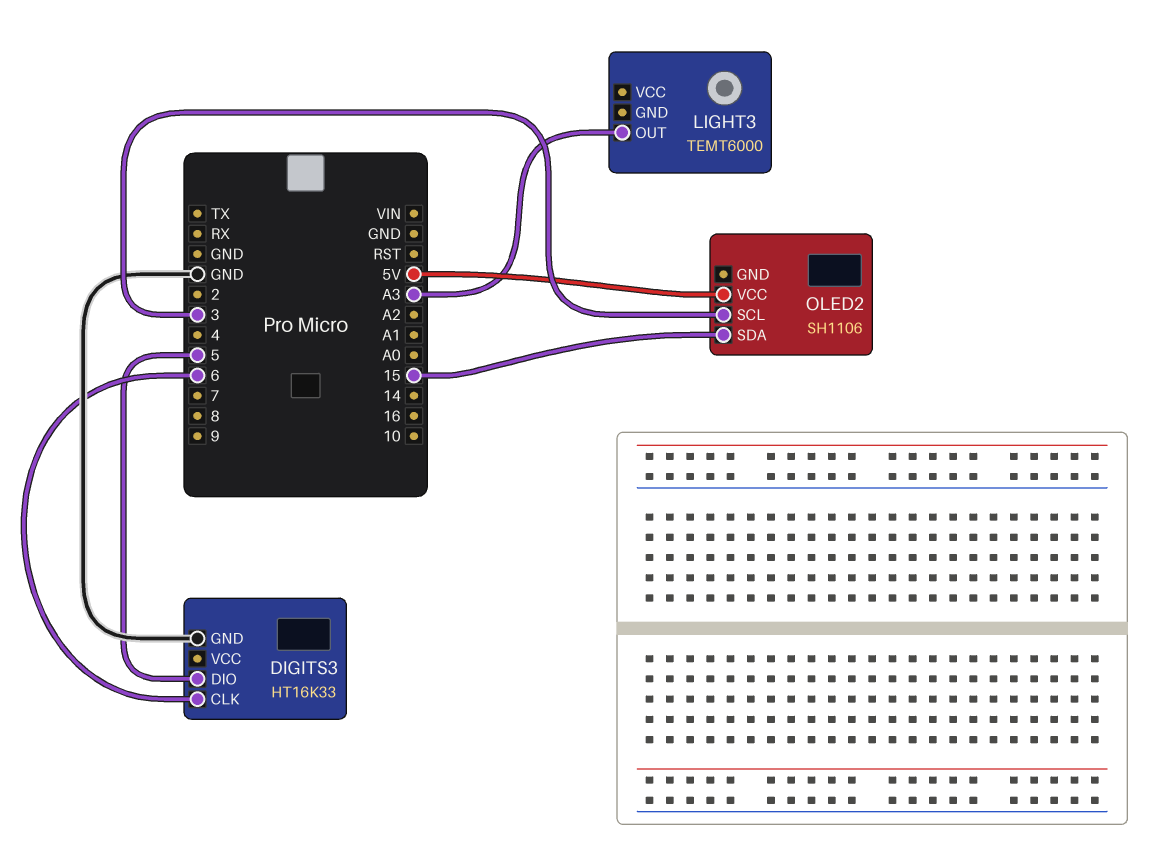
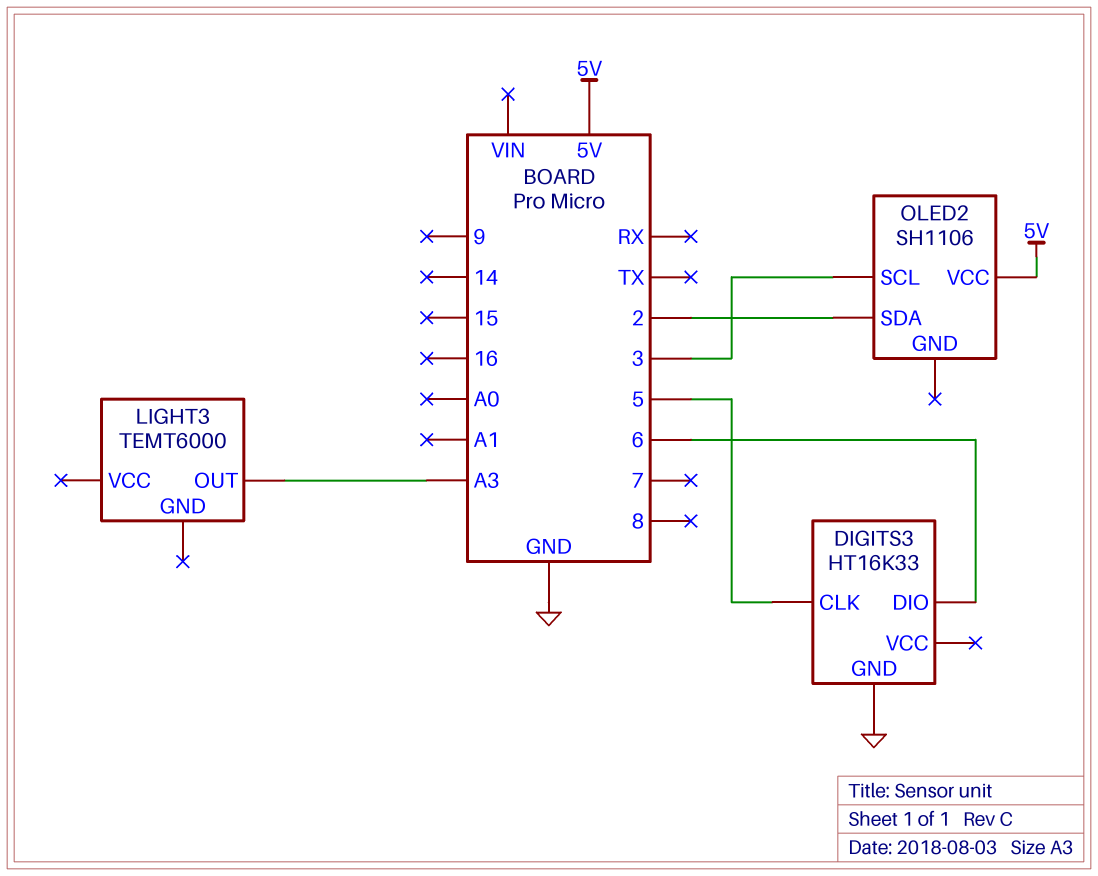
DIGITS3 pin CLK: 6 -> 5
DIGITS3 pin DIO: 5 -> 6
OLED2 pin SDA: 15 -> 2

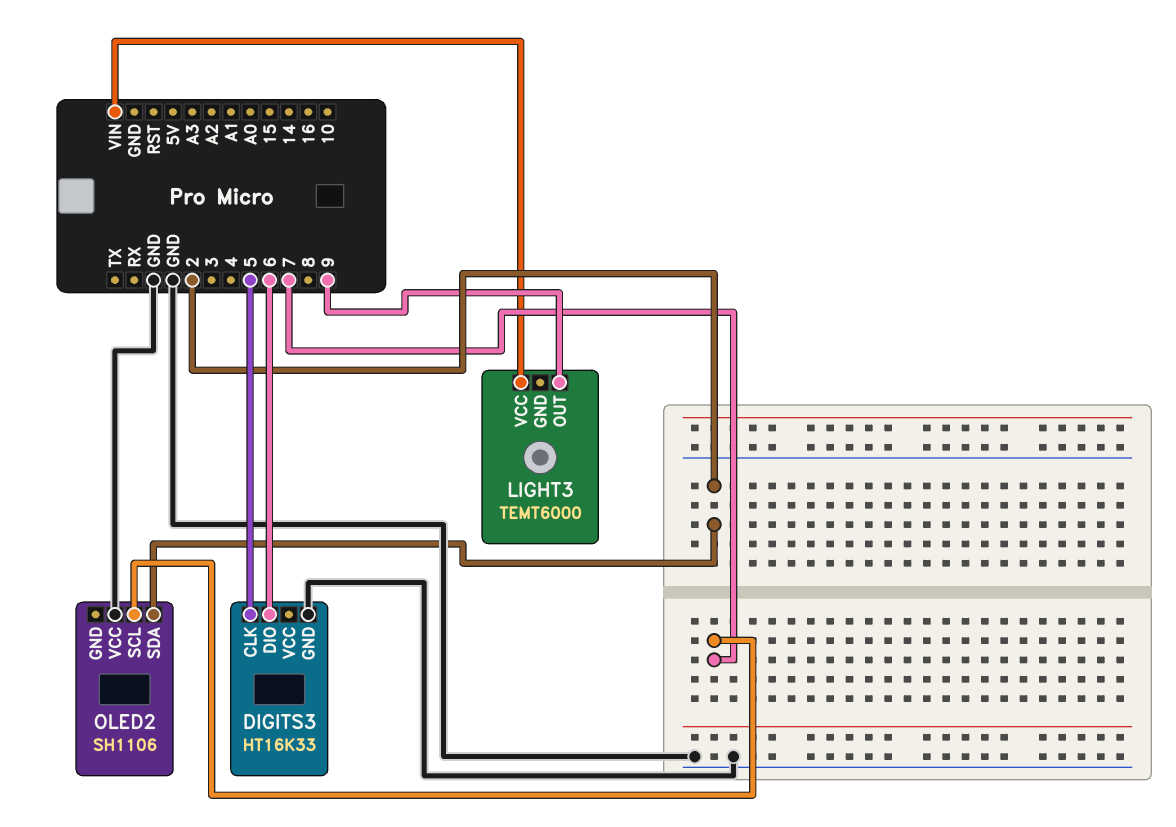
LIGHT3 pin OUT: A3 -> 9
LIGHT3 pin VCC: none -> VIN
OLED2 pin SCL: 3 -> 7
OLED2 pin VCC: 5V -> GND

